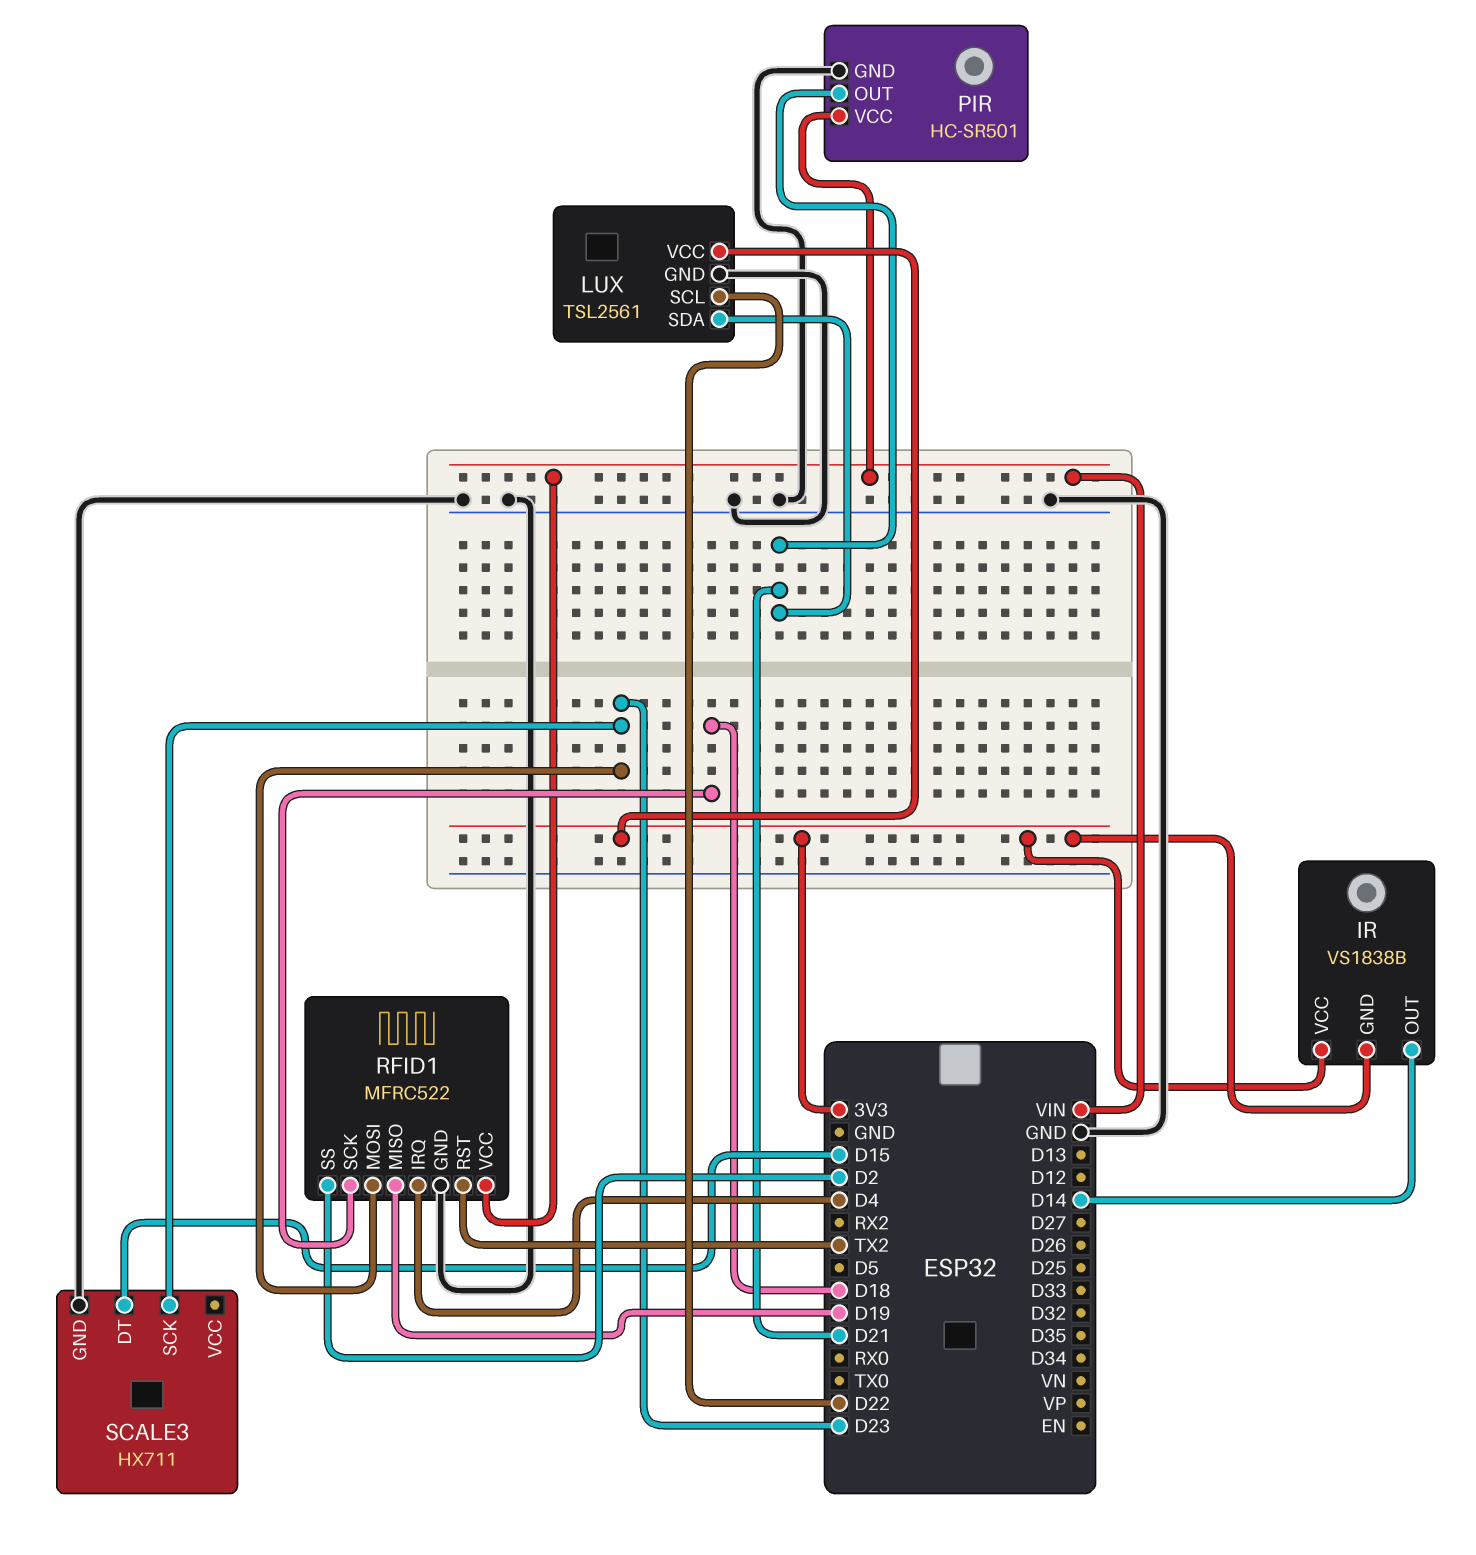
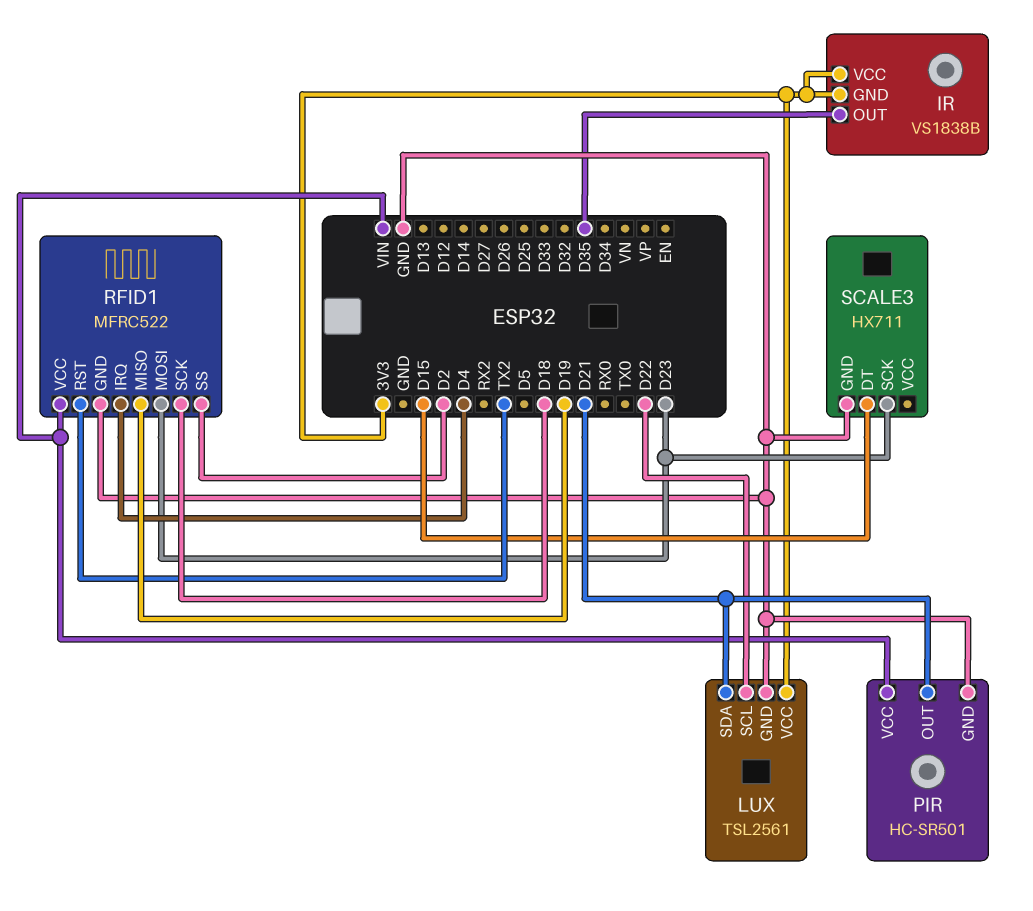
IR pin OUT: D14 -> D35

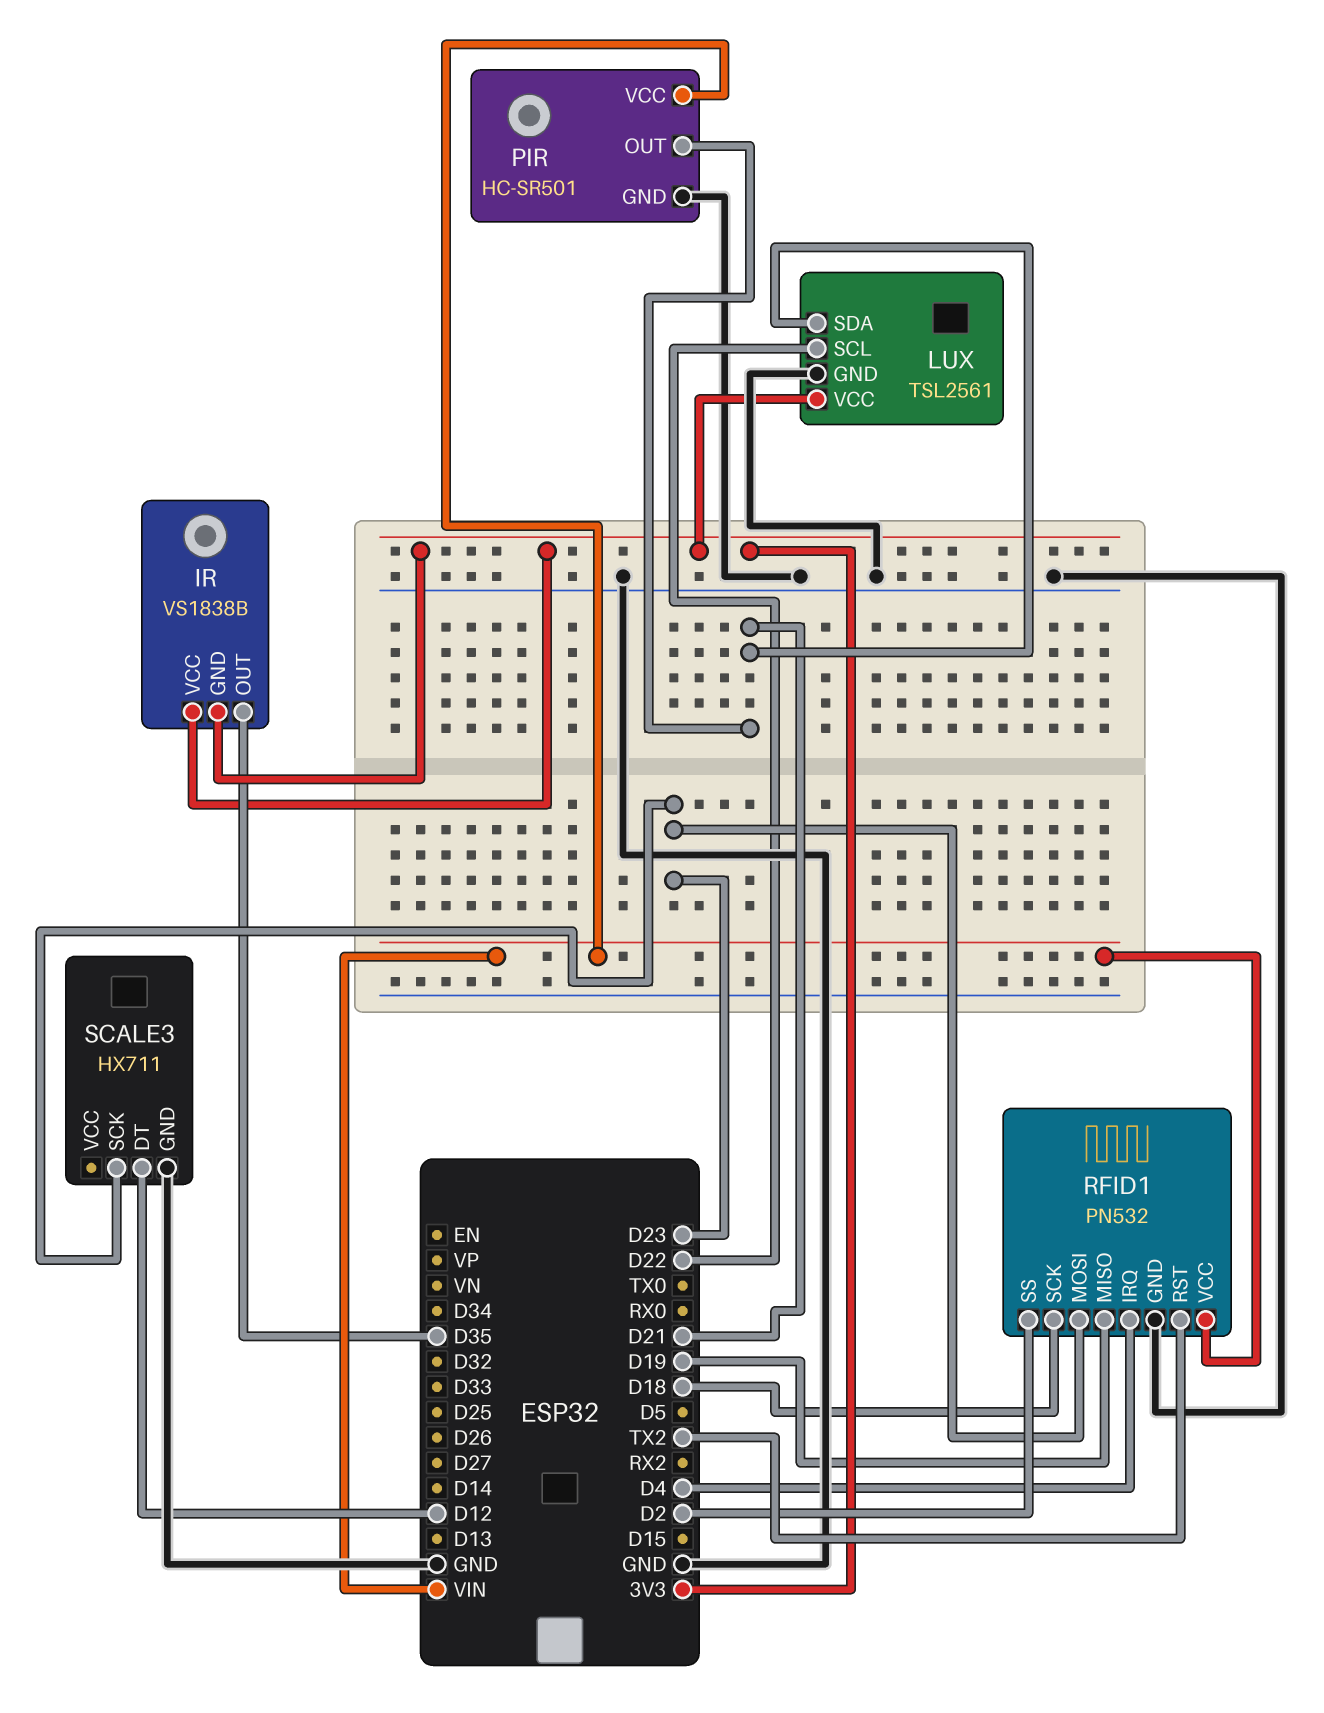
RFID1: MFRC522 -> PN532
SCALE3 pin DT: D15 -> D12

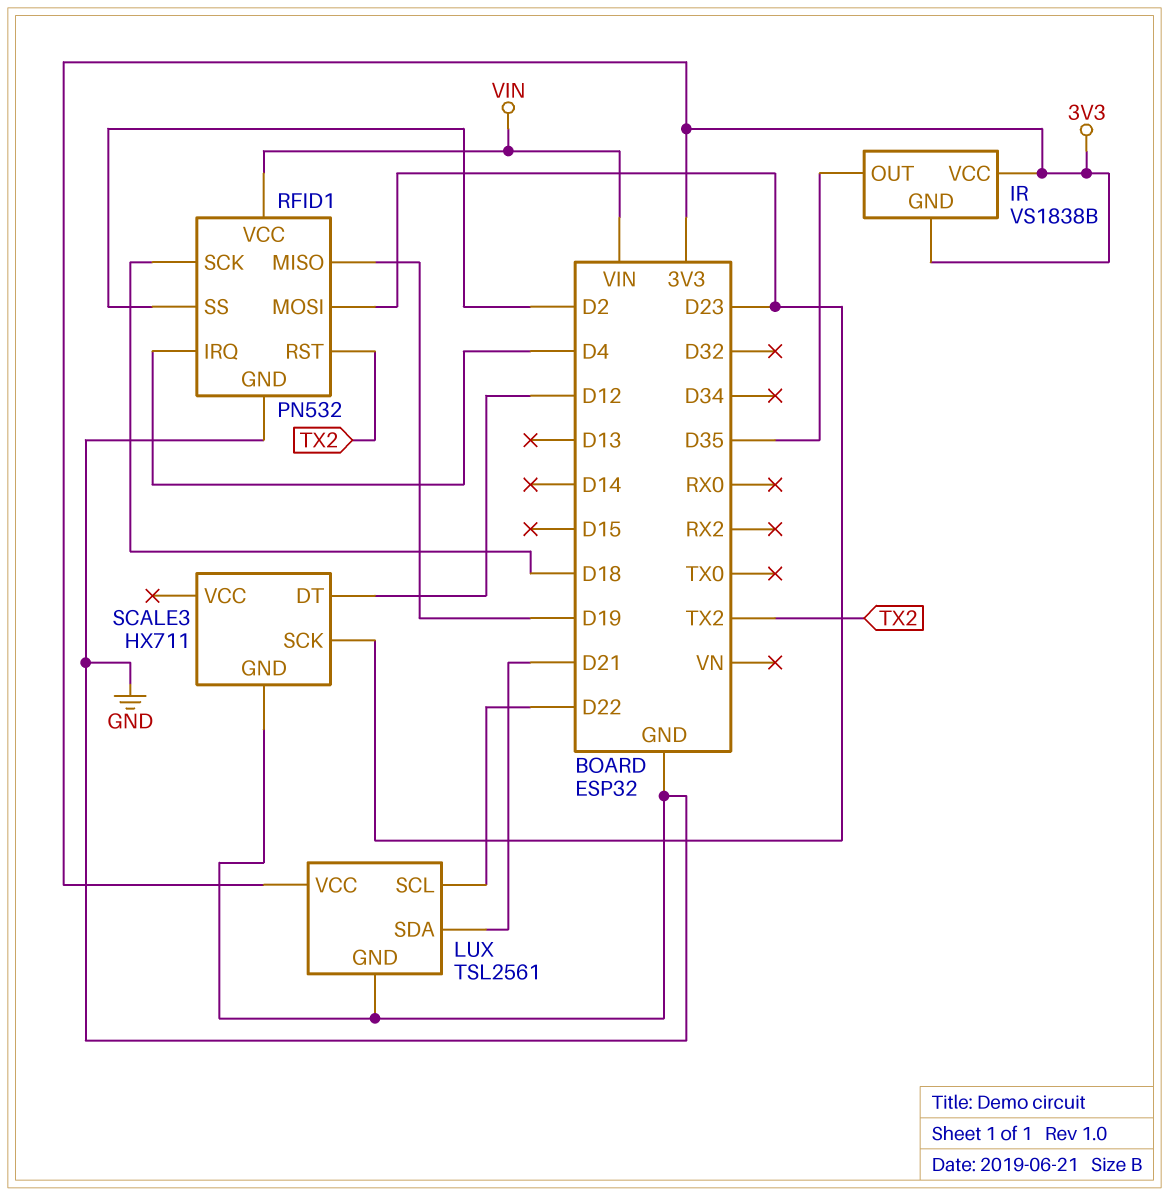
PIR: HC-SR501 -> none
PIR pin GND: GND -> none
PIR pin OUT: D21 -> none
PIR pin VCC: VIN -> none

